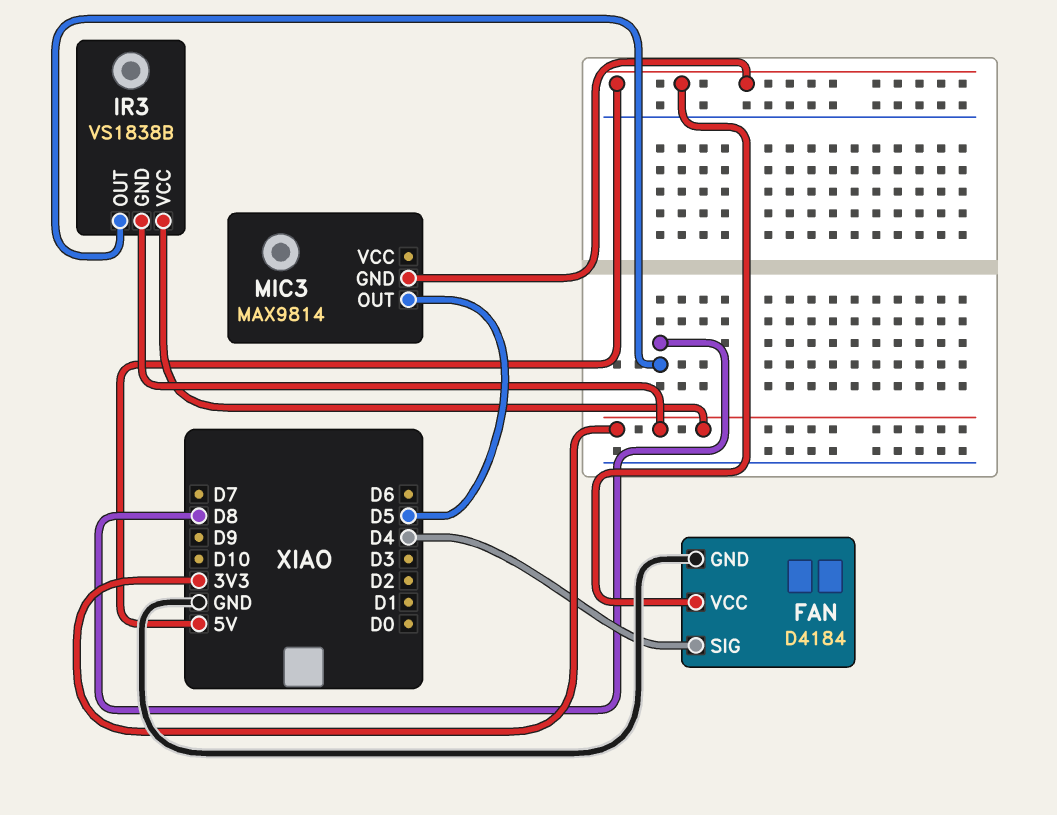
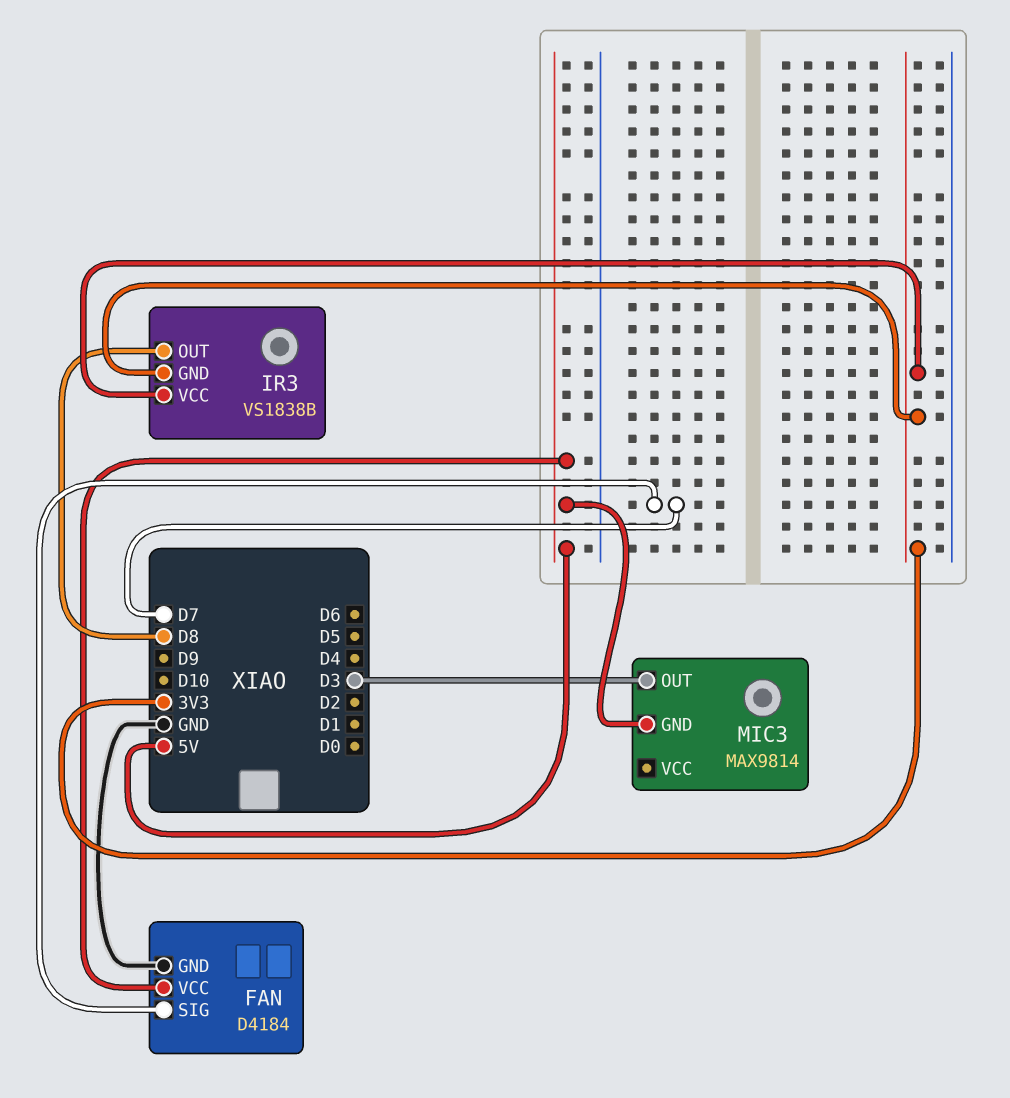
FAN pin SIG: D4 -> D7
MIC3 pin OUT: D5 -> D3

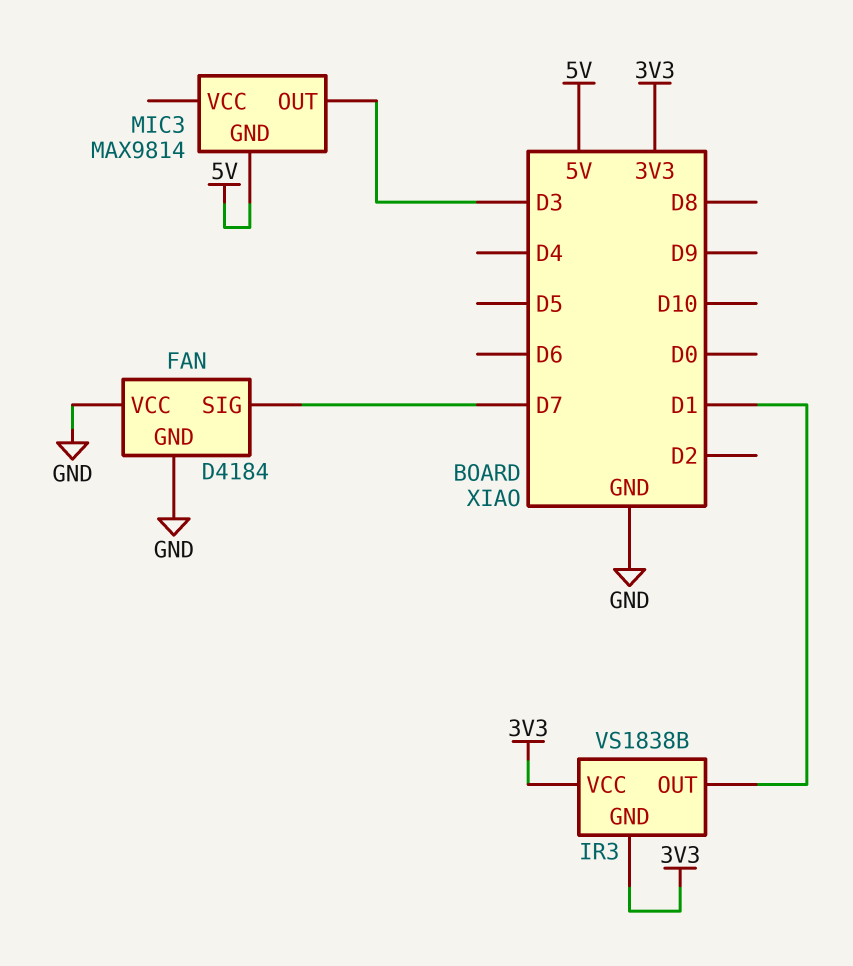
FAN pin VCC: 5V -> GND
IR3 pin OUT: D8 -> D1

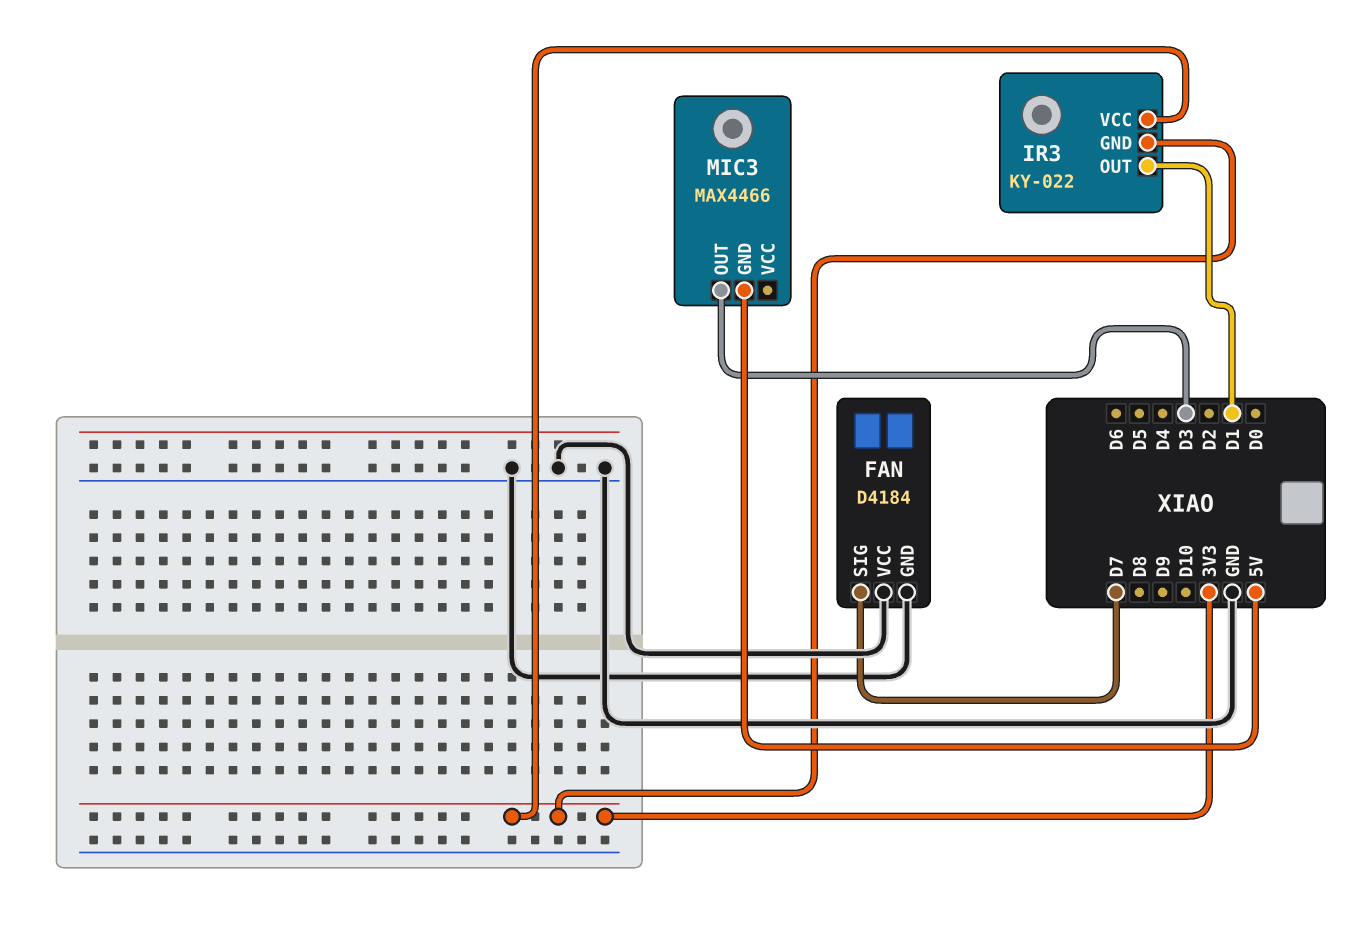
IR3: VS1838B -> KY-022
MIC3: MAX9814 -> MAX4466

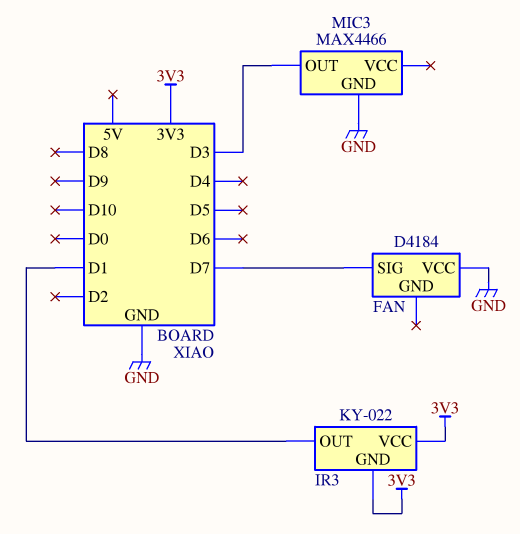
FAN pin GND: GND -> none
MIC3 pin GND: 5V -> GND

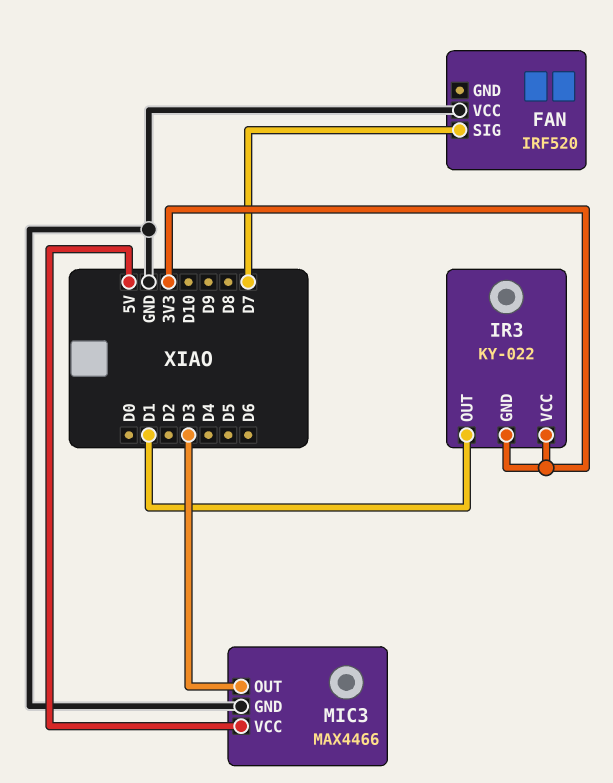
FAN: D4184 -> IRF520
MIC3 pin VCC: none -> 5V

